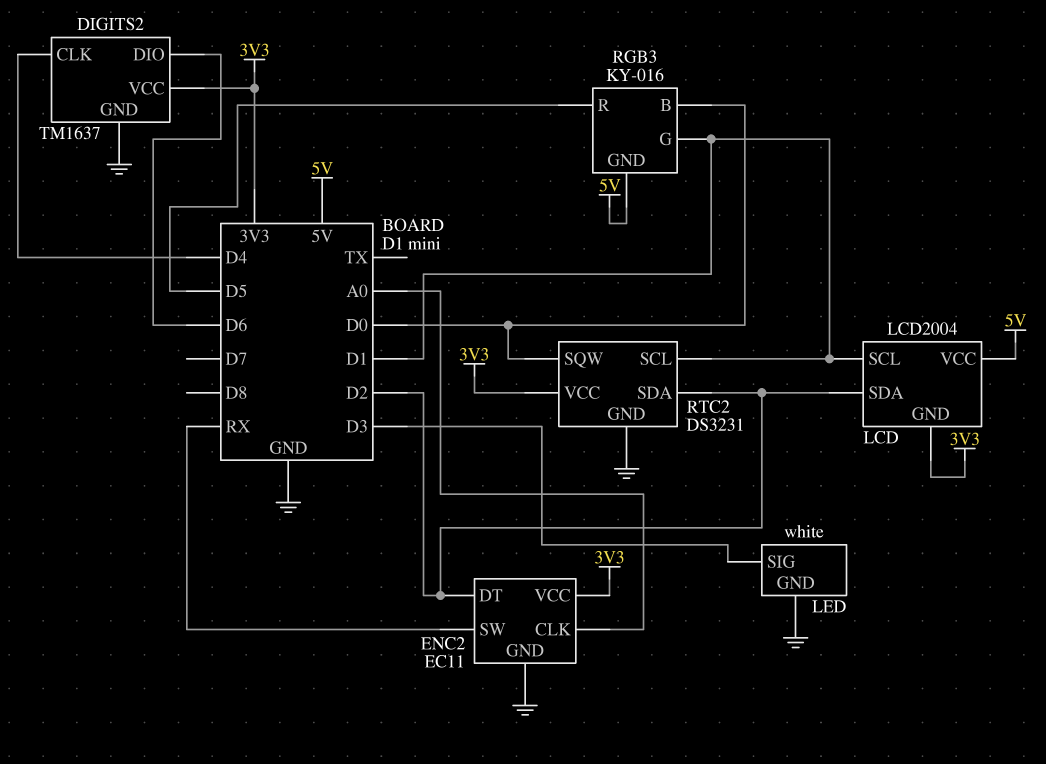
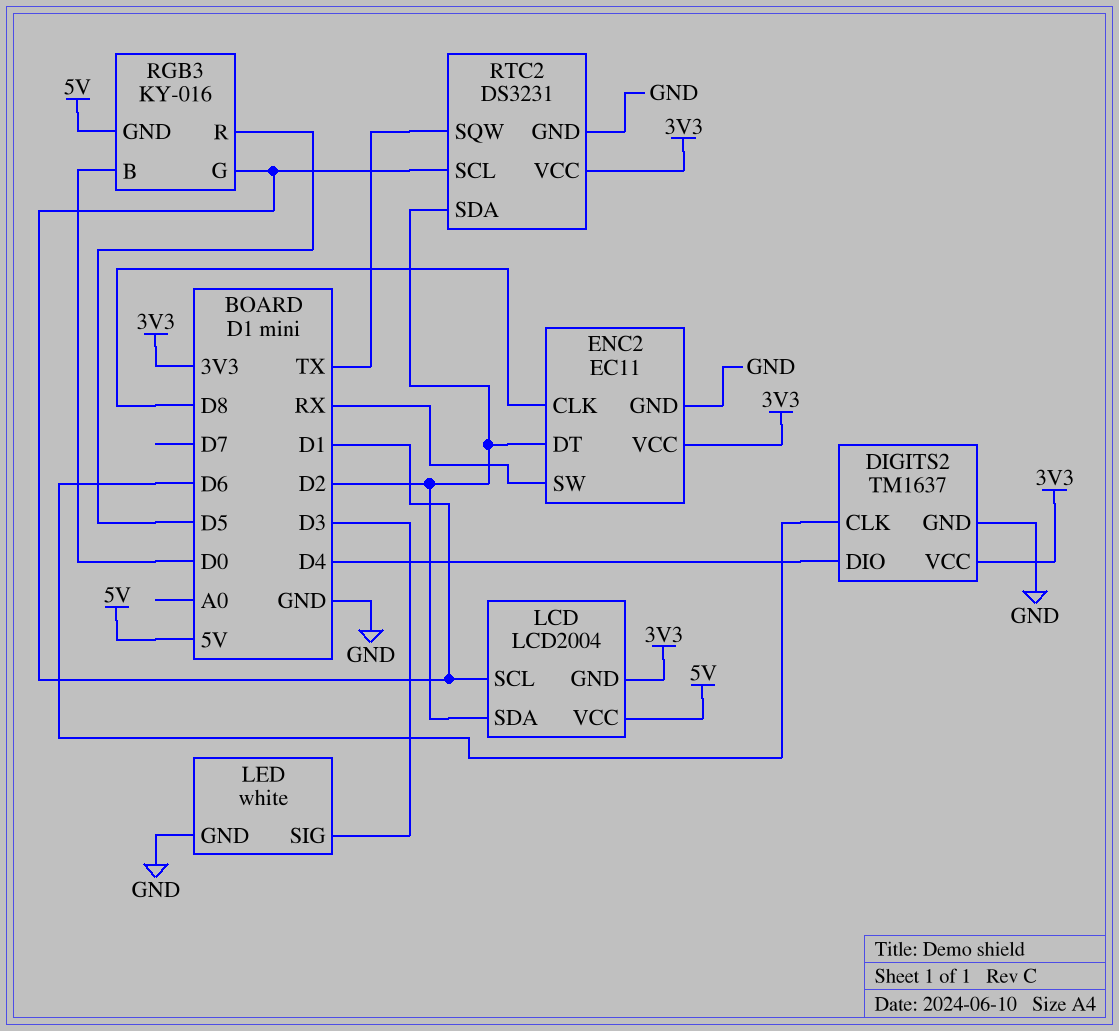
DIGITS2 pin CLK: D4 -> D6
DIGITS2 pin DIO: D6 -> D4
ENC2 pin CLK: A0 -> D8
RTC2 pin SQW: D0 -> TX

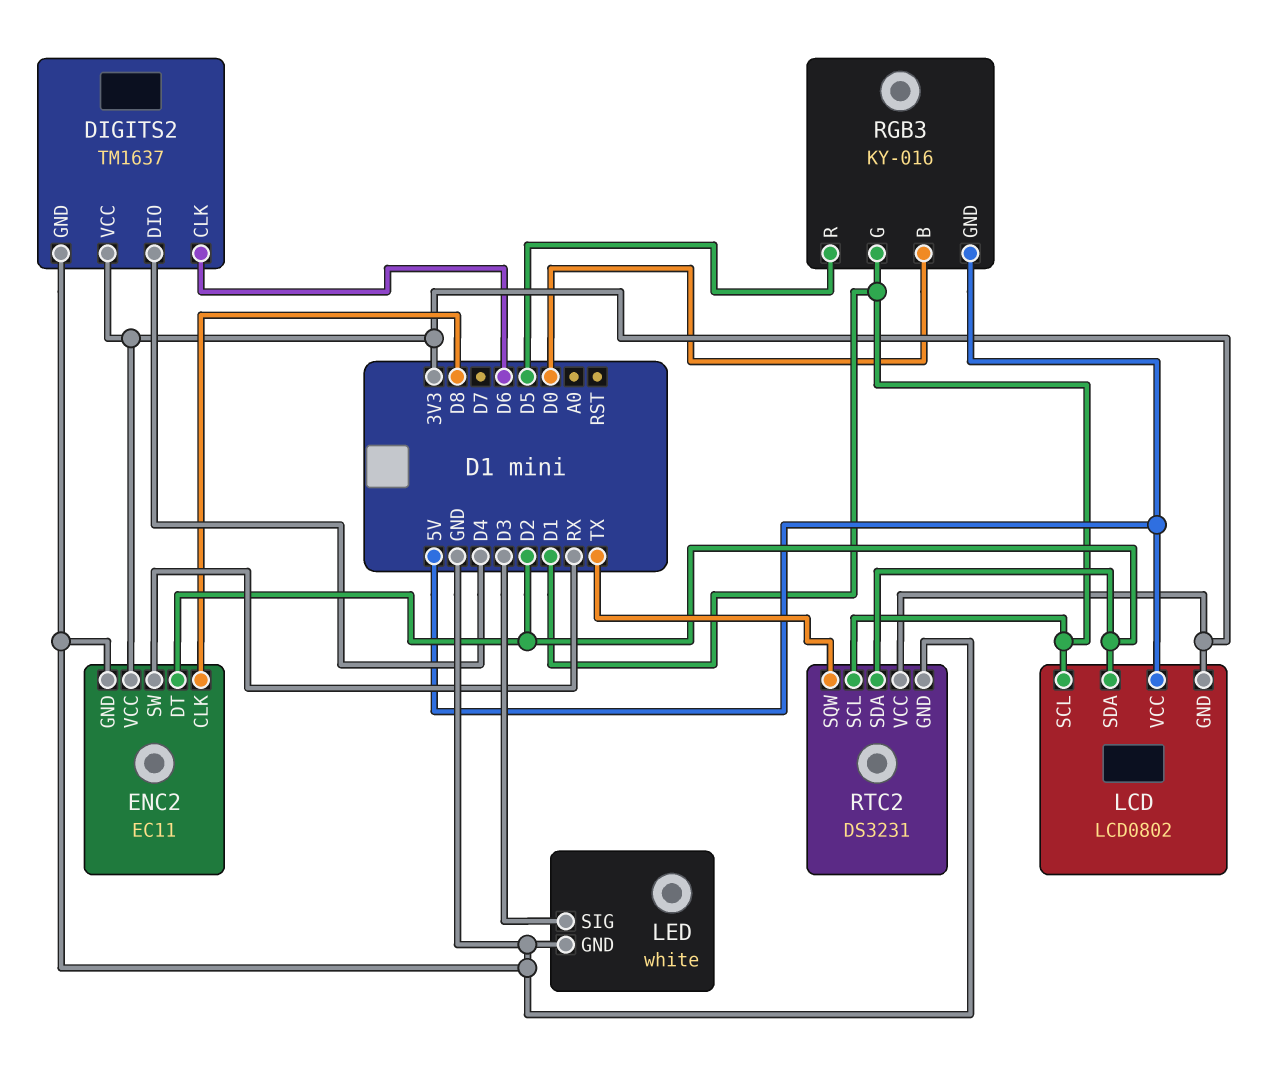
LCD: LCD2004 -> LCD0802

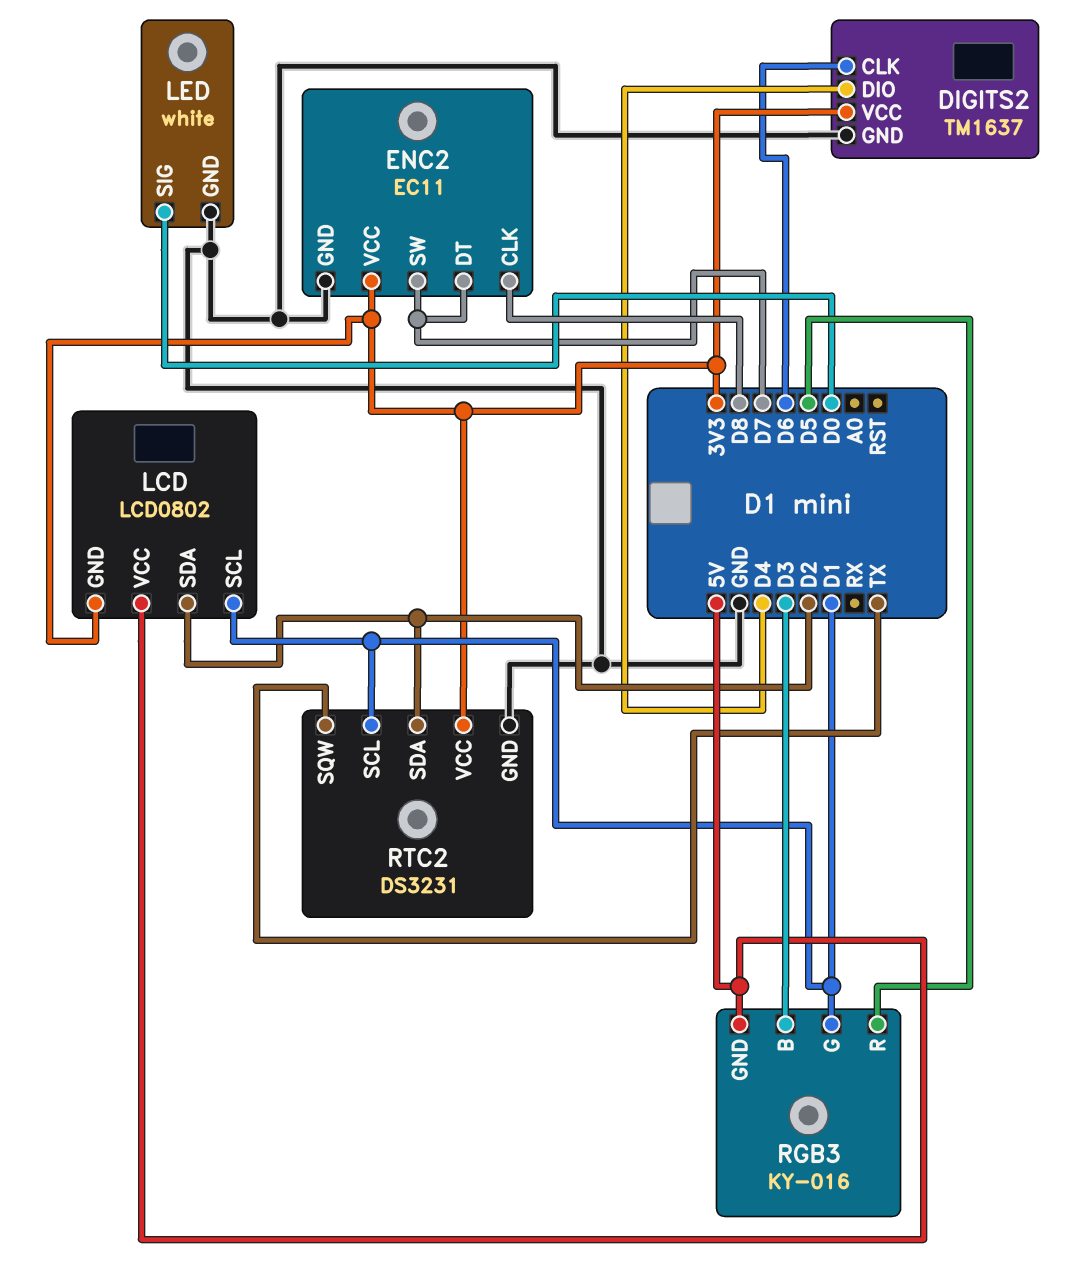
ENC2 pin DT: D2 -> D7
ENC2 pin SW: RX -> D7
LED pin SIG: D3 -> D0
RGB3 pin B: D0 -> D3

